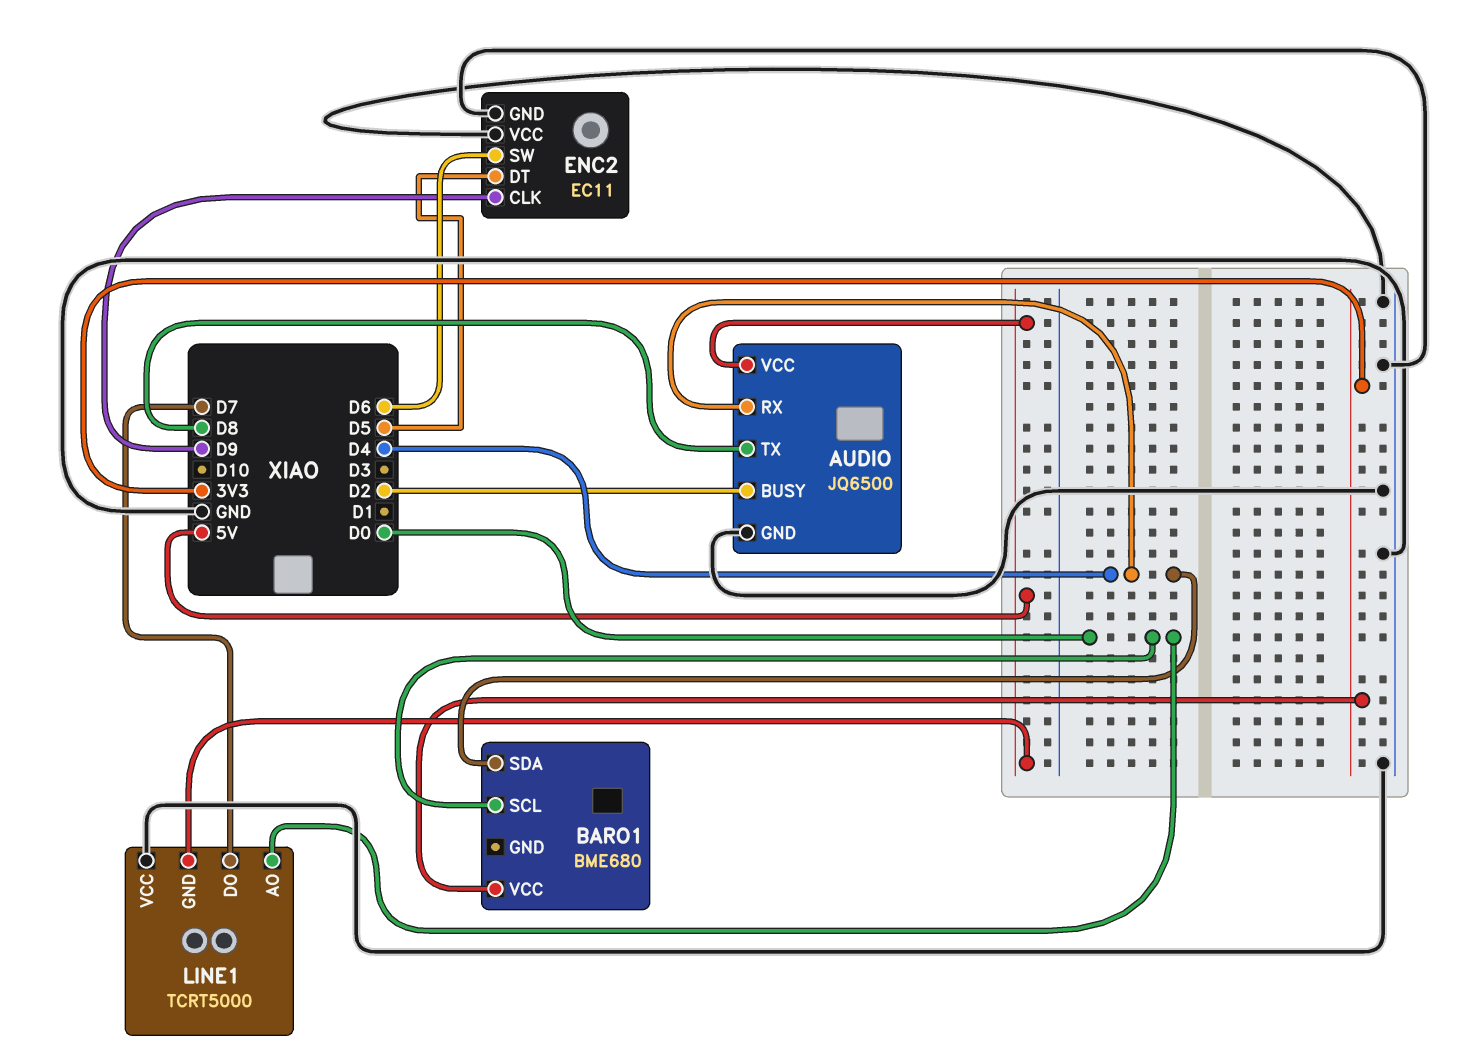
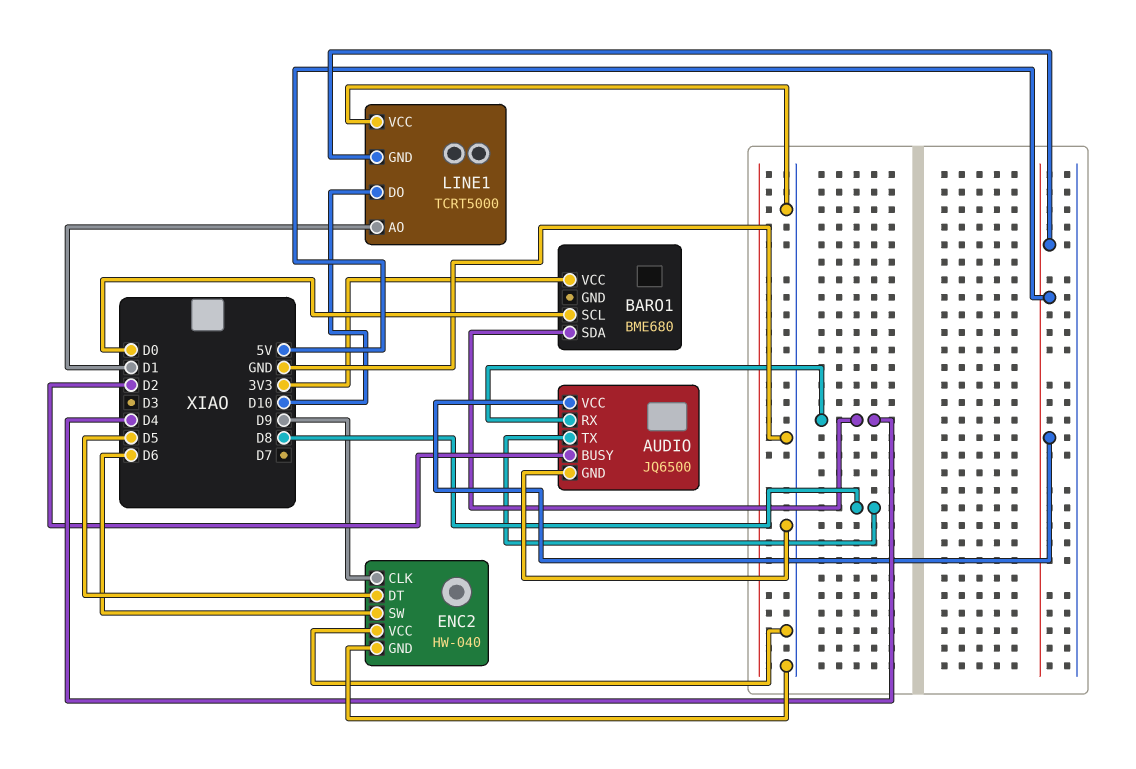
ENC2: EC11 -> HW-040
LINE1 pin AO: D0 -> D1
LINE1 pin DO: D7 -> D10

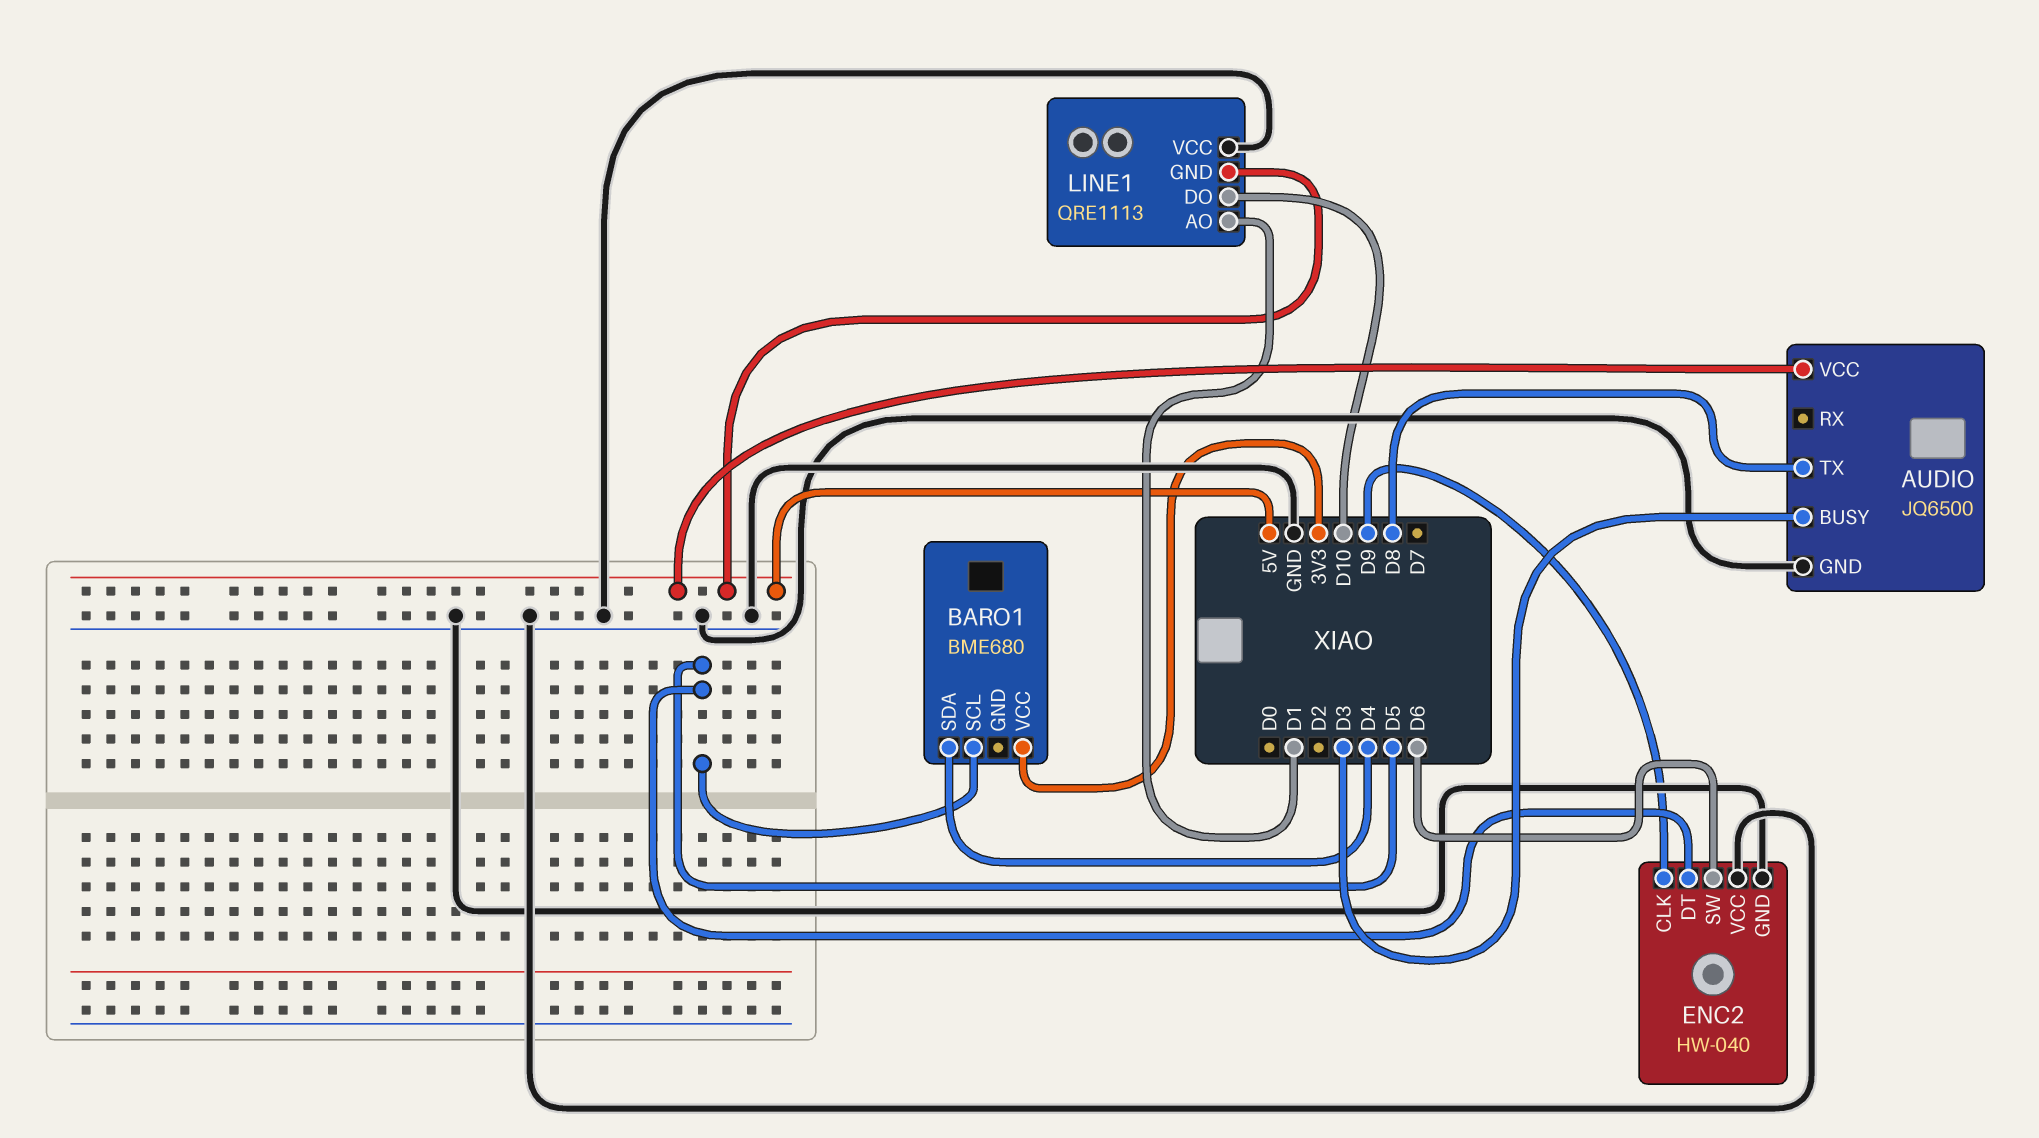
AUDIO pin BUSY: D2 -> D3
AUDIO pin RX: D4 -> none
BARO1 pin SCL: D0 -> D5
LINE1: TCRT5000 -> QRE1113

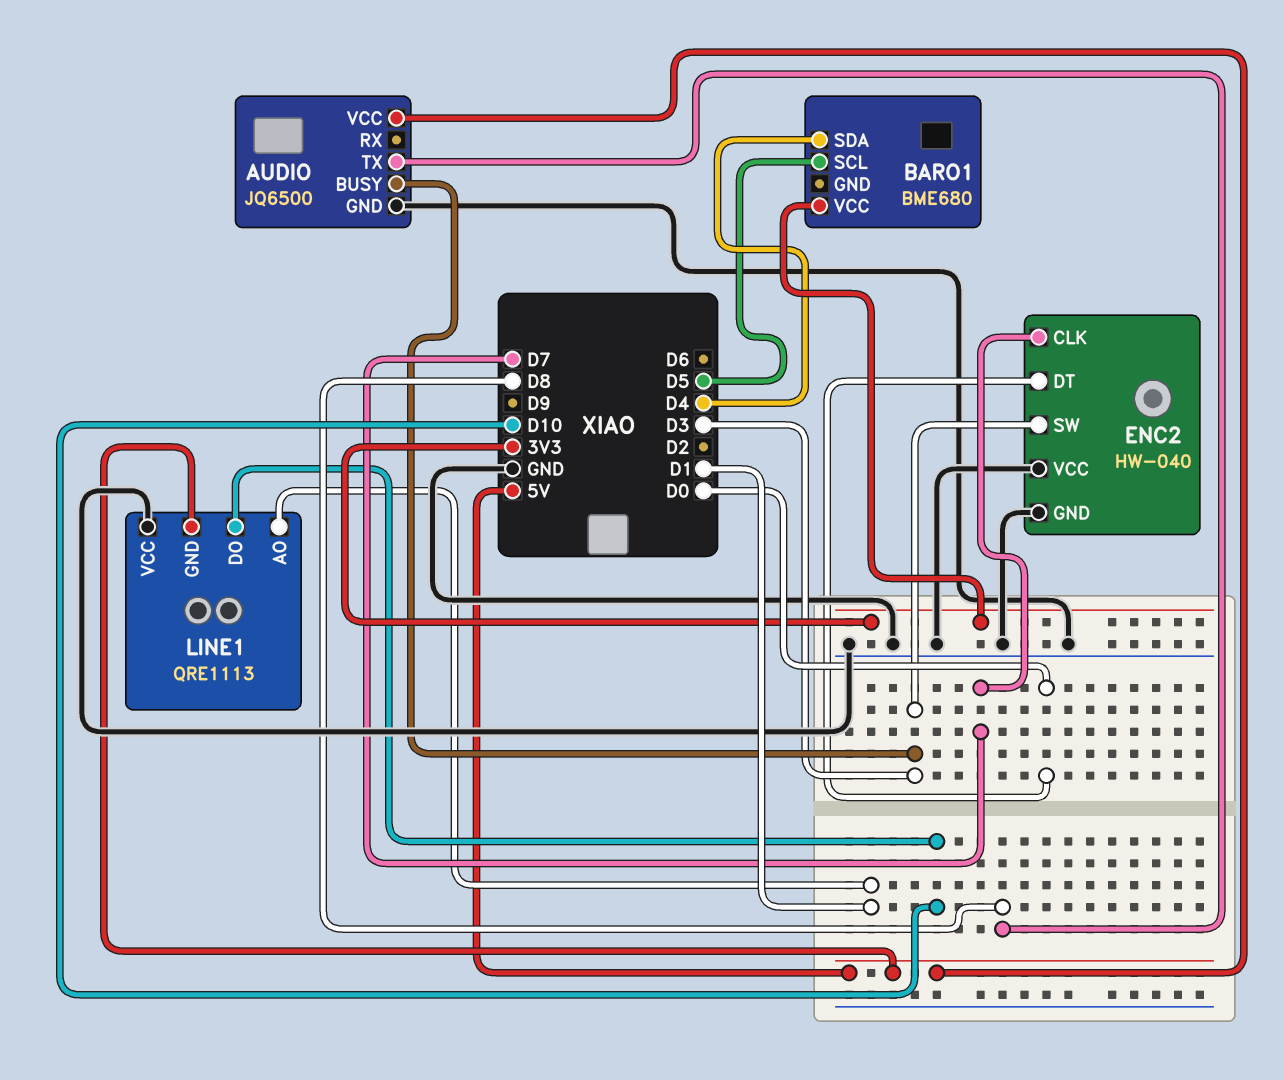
ENC2 pin CLK: D9 -> D7
ENC2 pin DT: D5 -> D0
ENC2 pin SW: D6 -> D3

